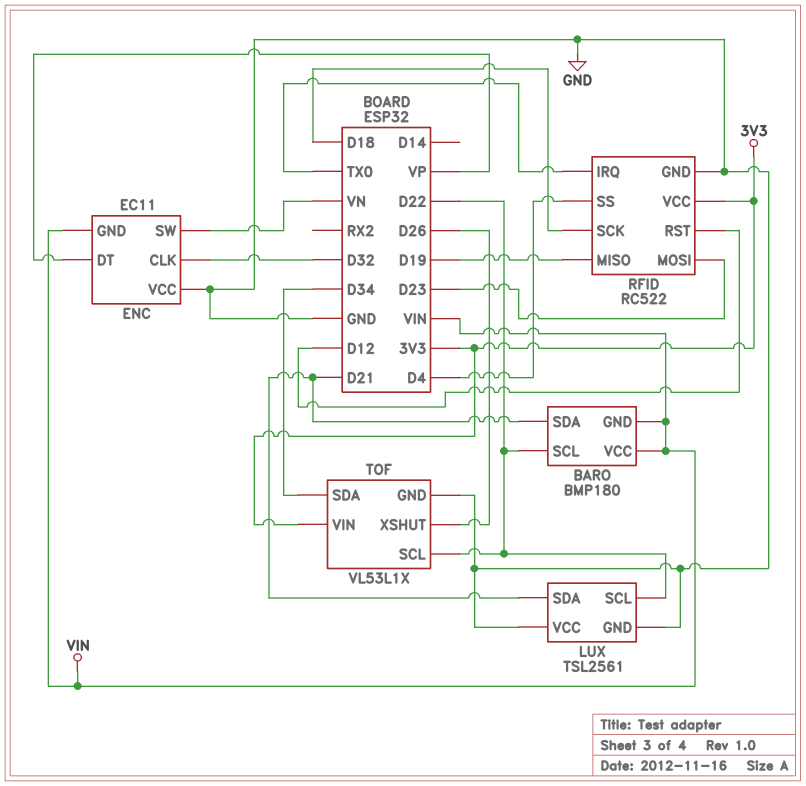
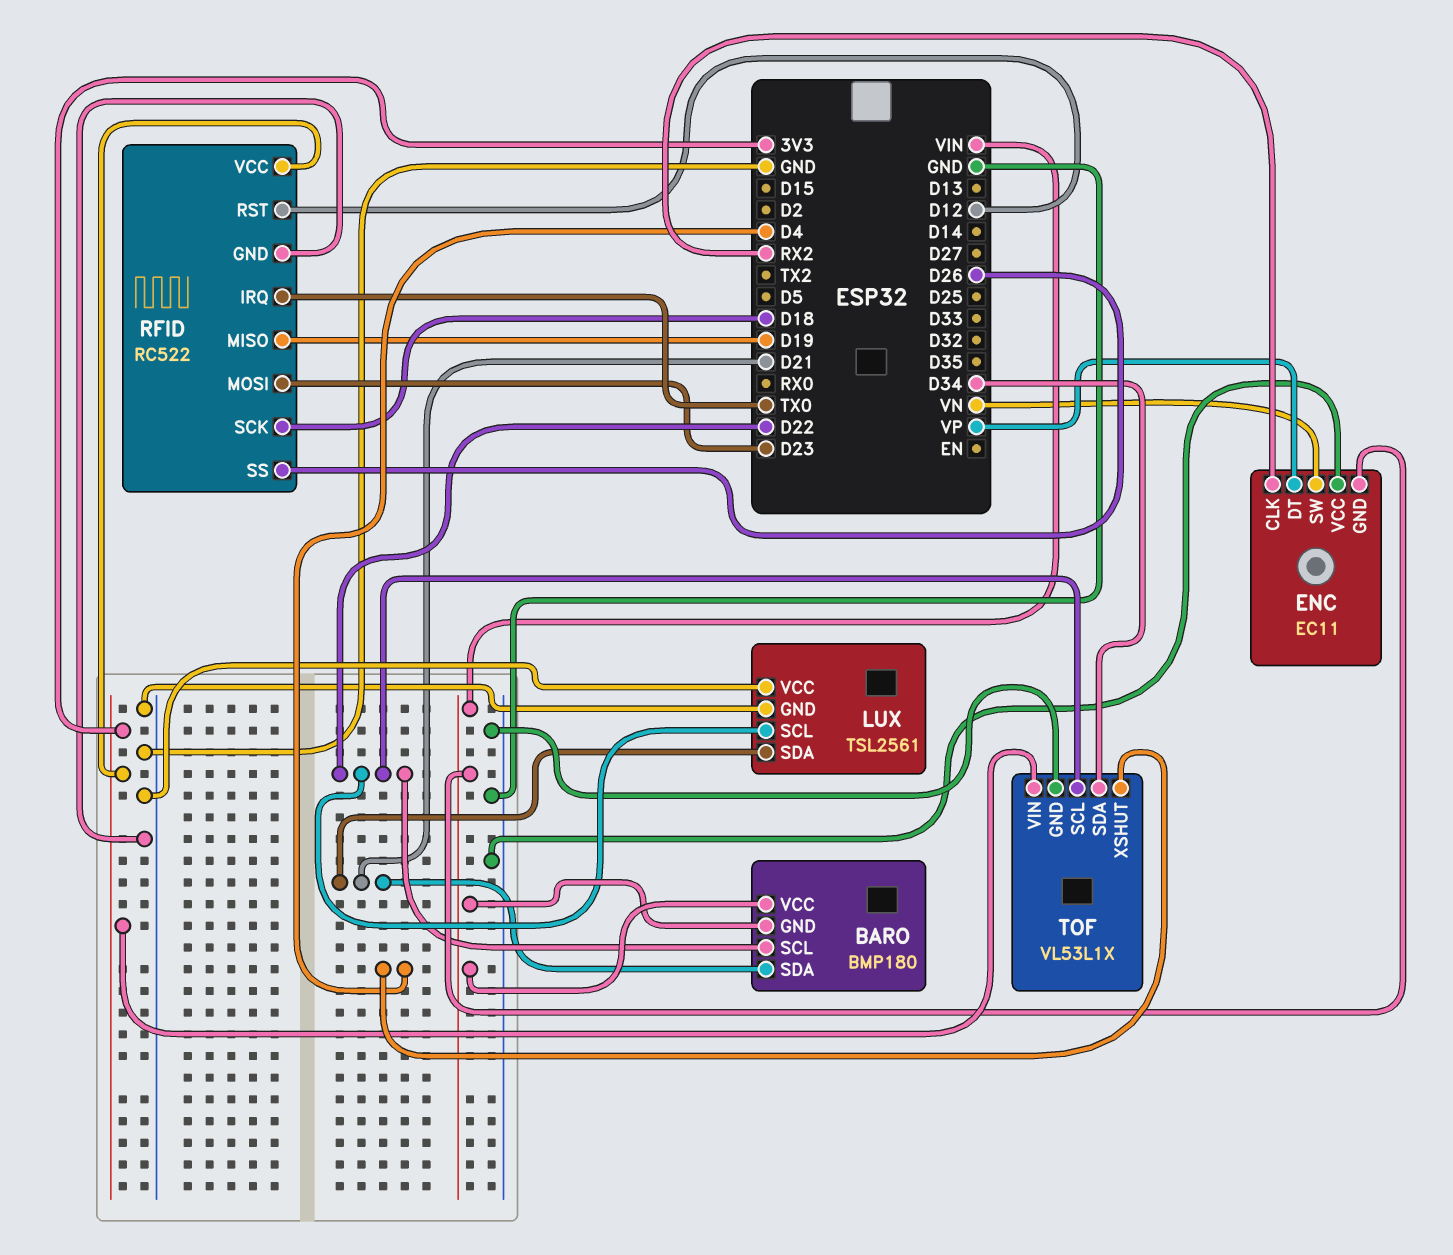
ENC pin CLK: D32 -> RX2
RFID pin SS: D4 -> D26
TOF pin XSHUT: D26 -> D4

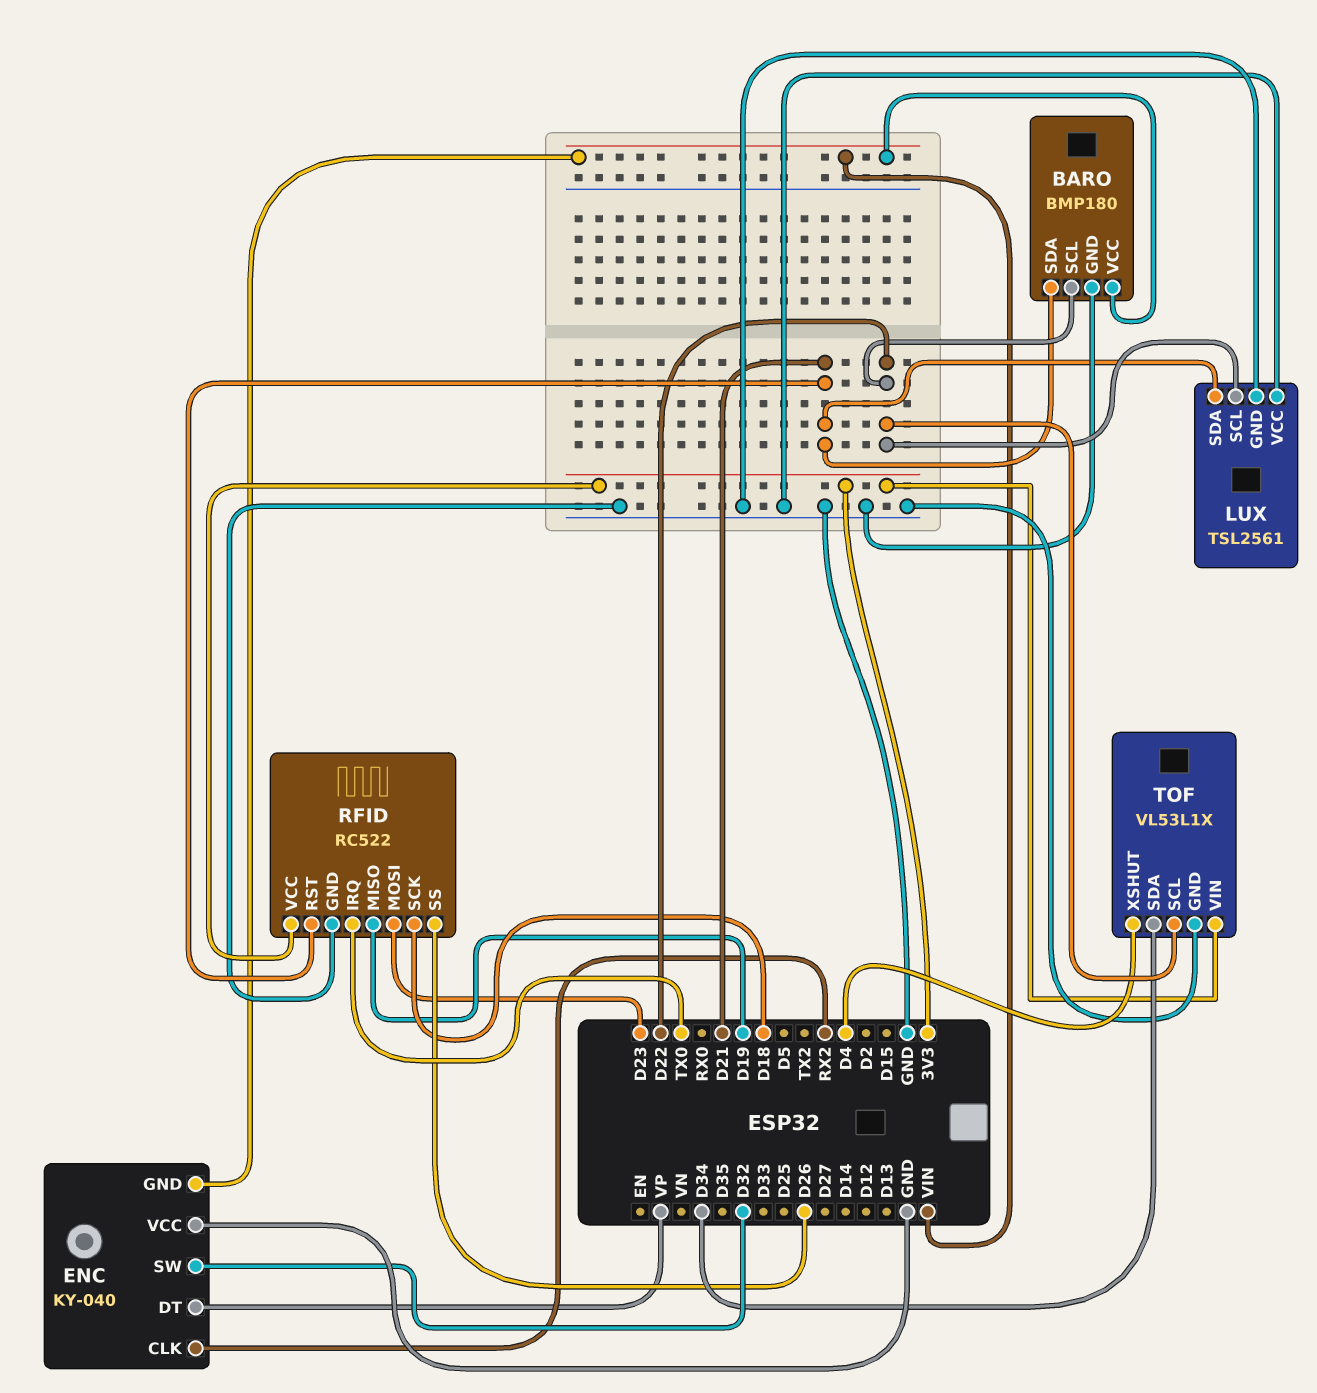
BARO pin GND: VIN -> GND
ENC: EC11 -> KY-040
ENC pin SW: VN -> D32
RFID pin RST: D12 -> D21

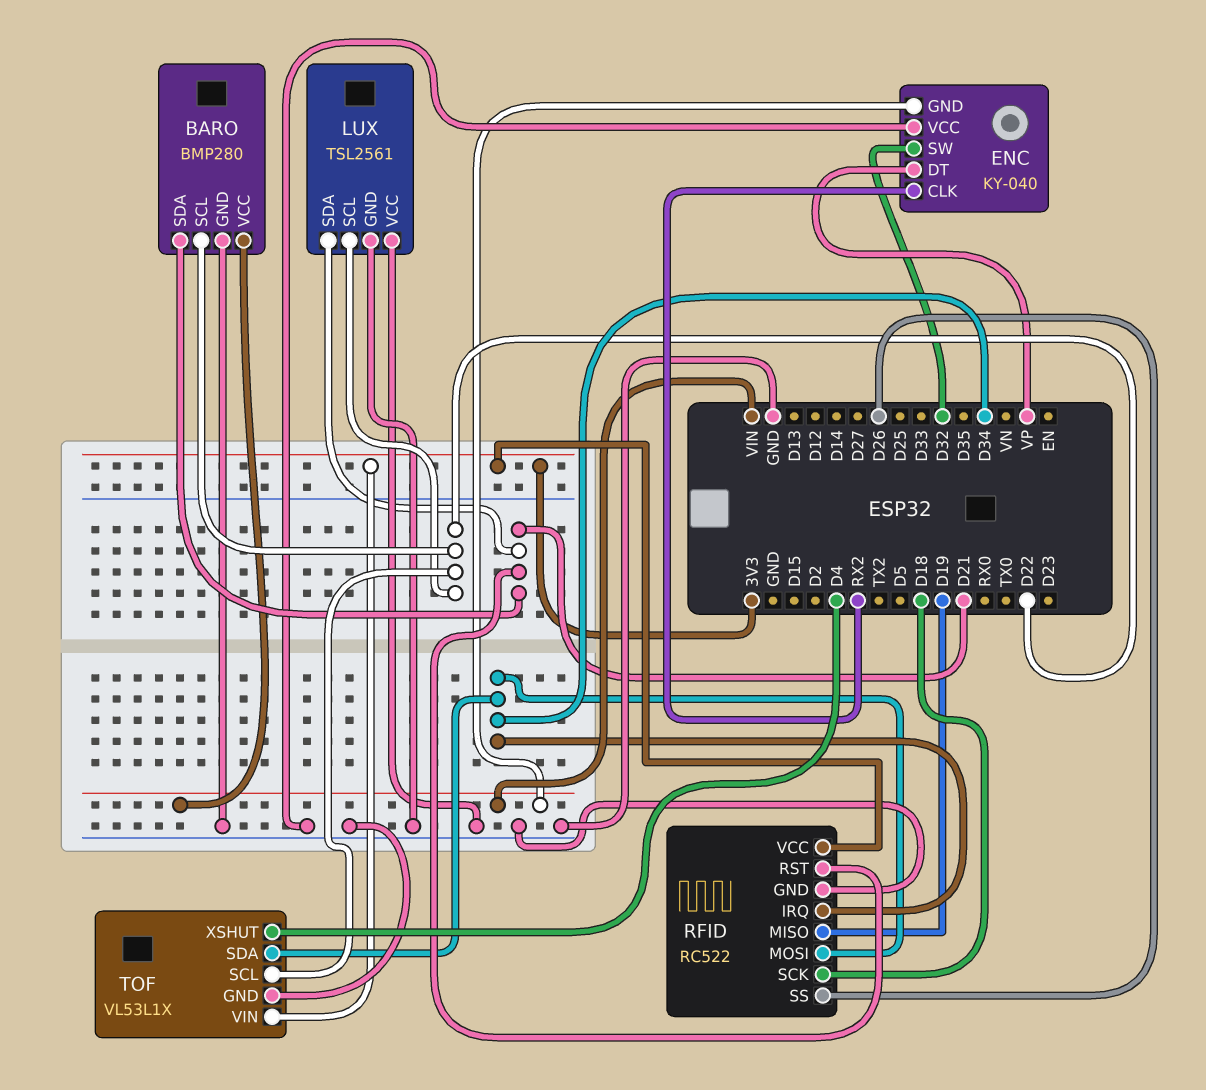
BARO: BMP180 -> BMP280
RFID pin IRQ: TX0 -> D34
RFID pin MOSI: D23 -> D34

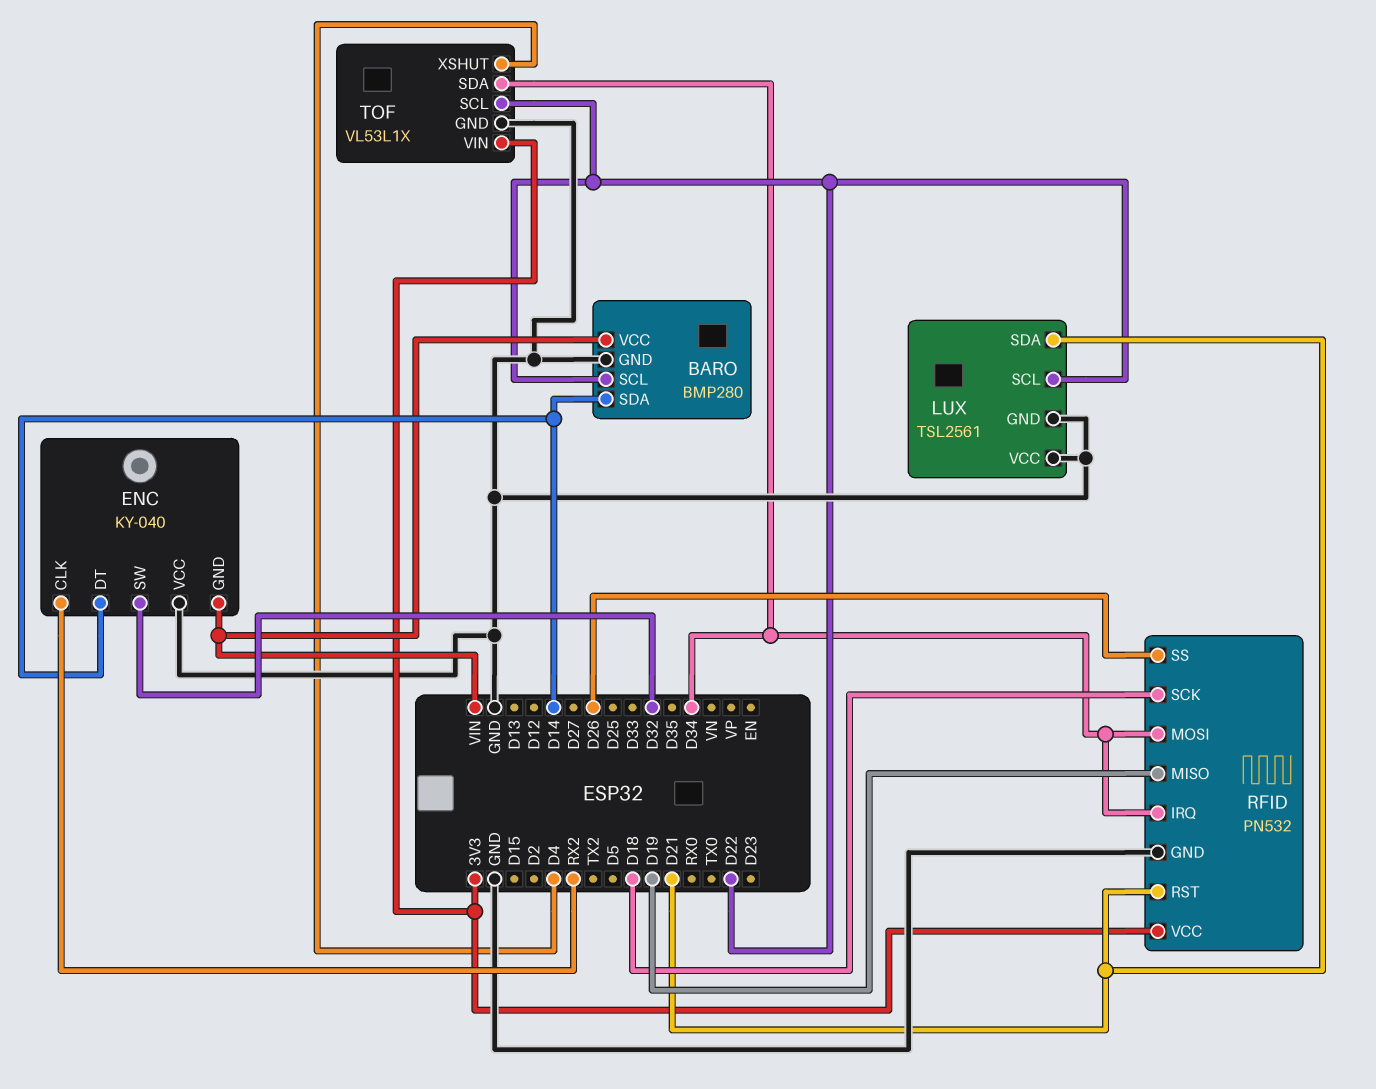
BARO pin SDA: D21 -> D14
ENC pin DT: VP -> D14
RFID: RC522 -> PN532

